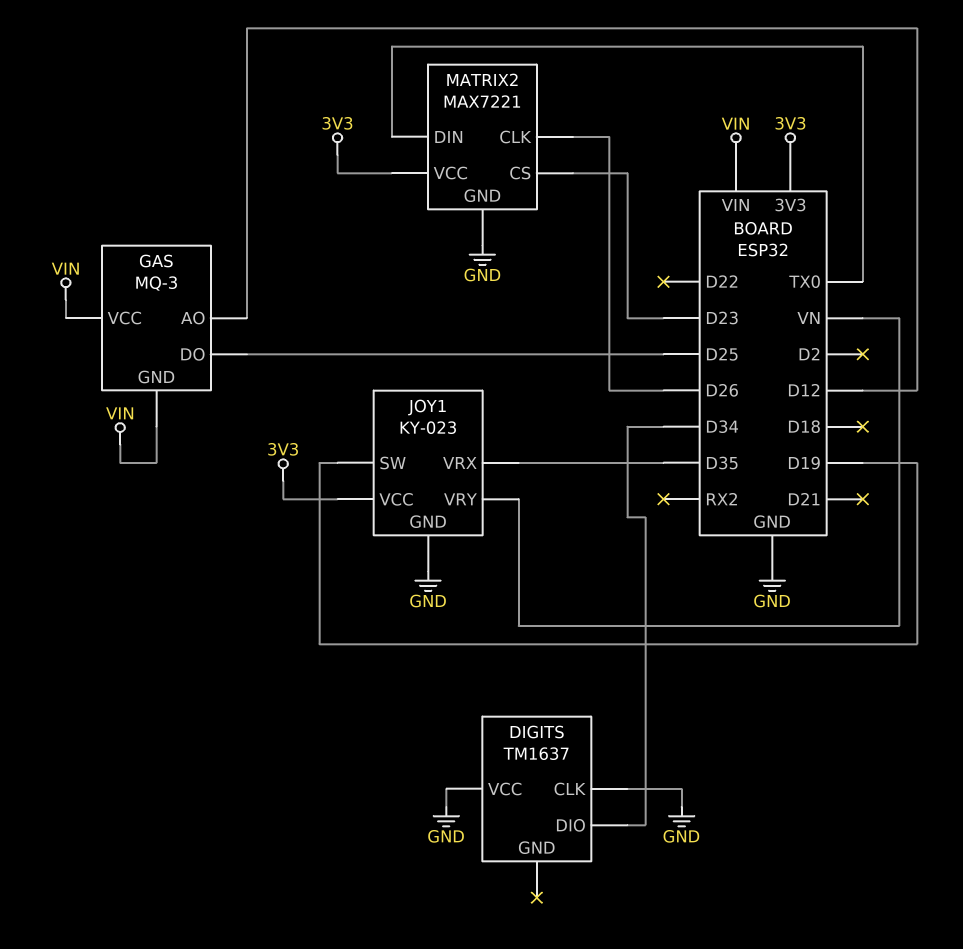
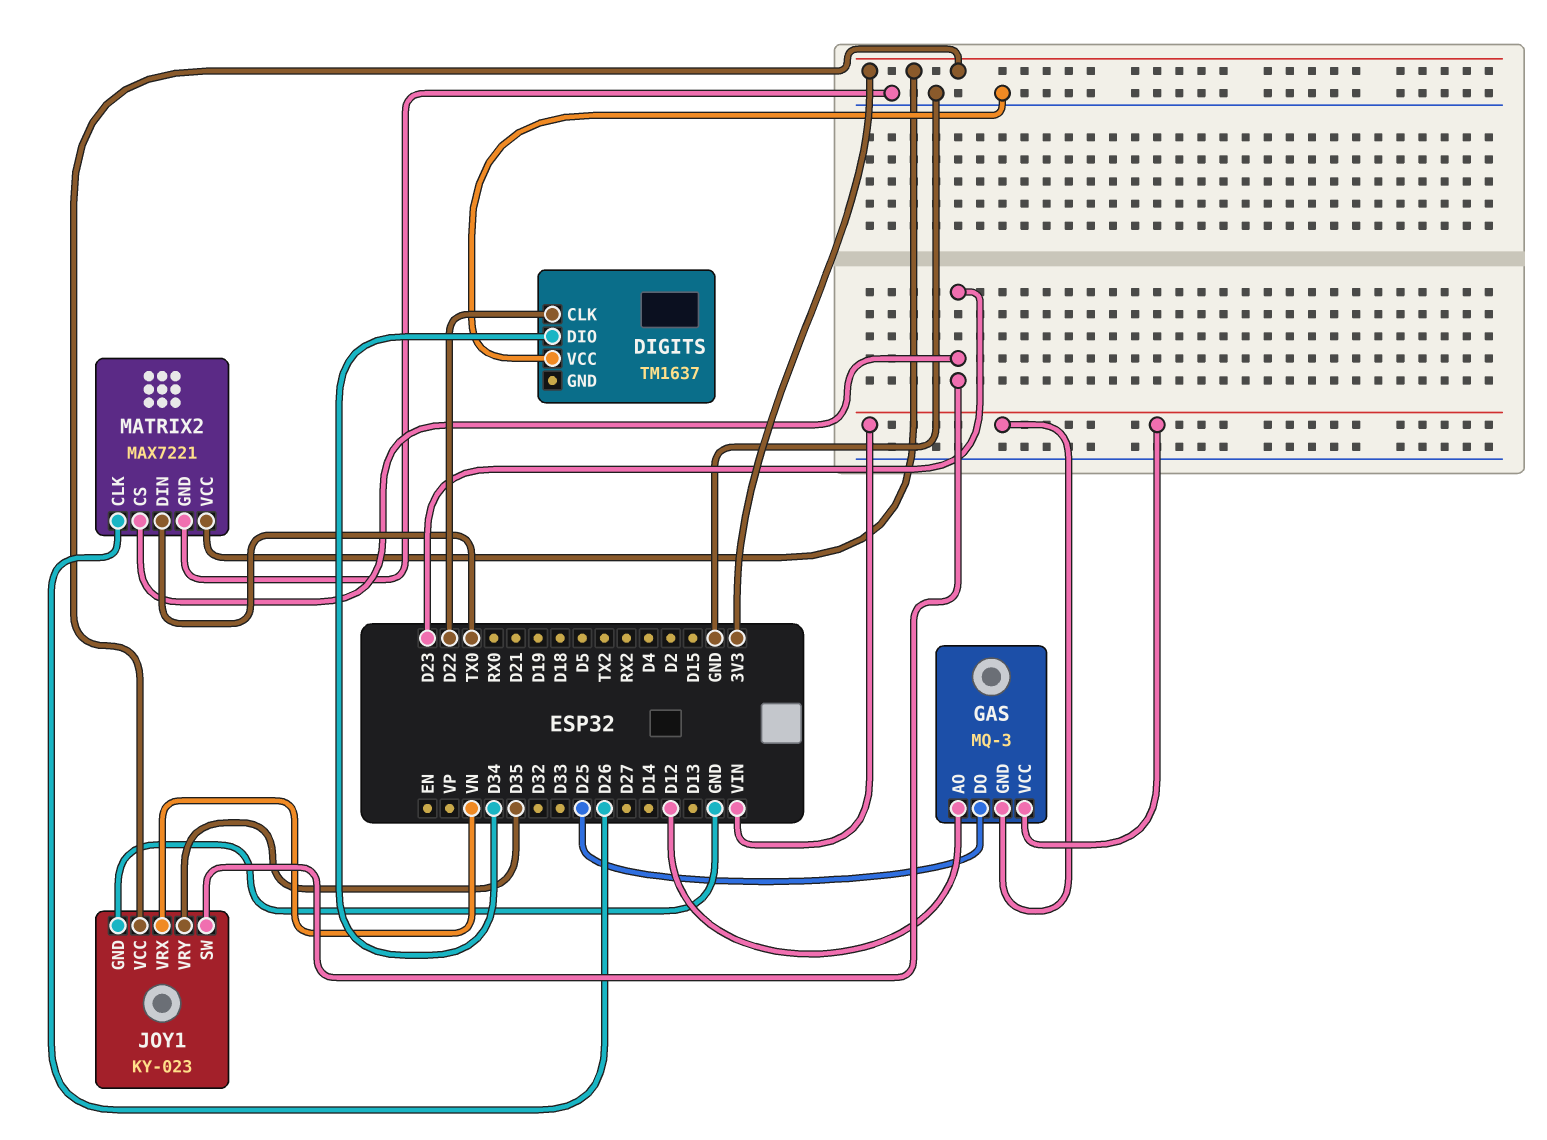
DIGITS pin CLK: GND -> D22
JOY1 pin SW: D19 -> D23
JOY1 pin VRX: D35 -> VN
JOY1 pin VRY: VN -> D35

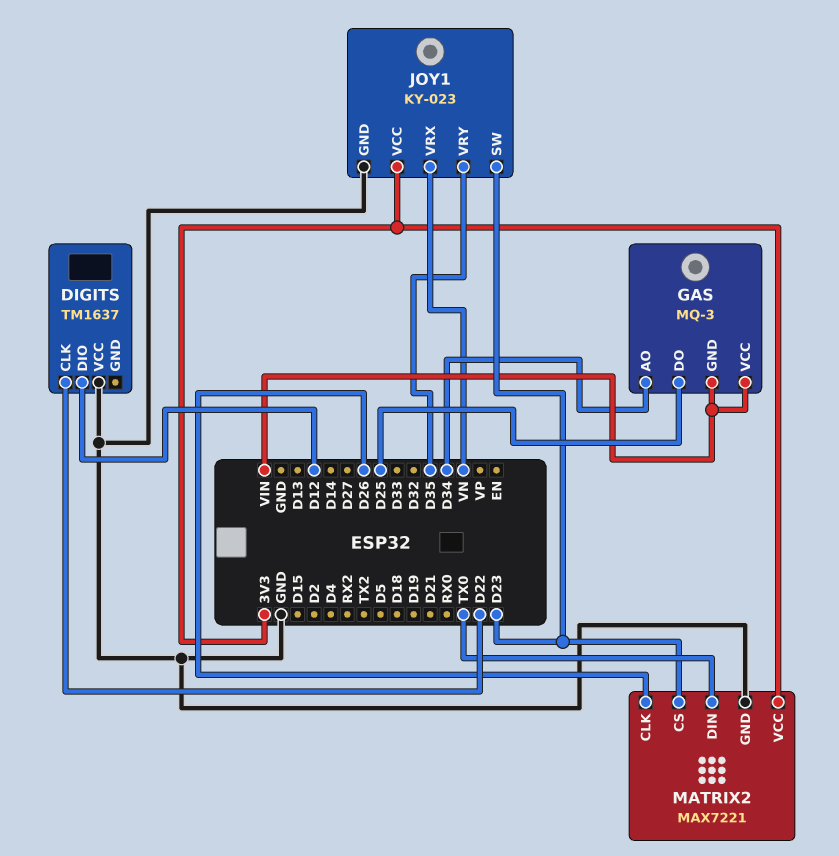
DIGITS pin DIO: D34 -> D12
GAS pin AO: D12 -> D34

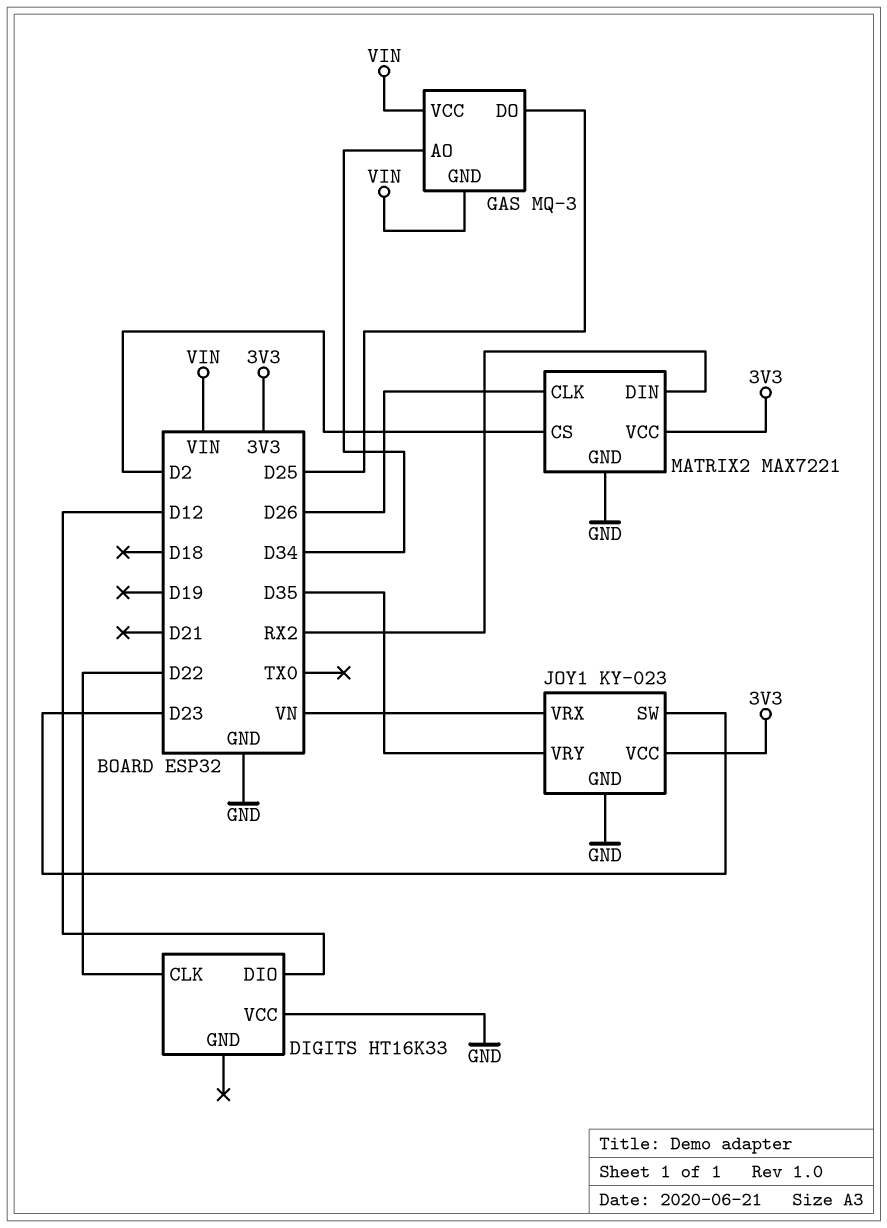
DIGITS: TM1637 -> HT16K33
MATRIX2 pin CS: D23 -> D2
MATRIX2 pin DIN: TX0 -> RX2

